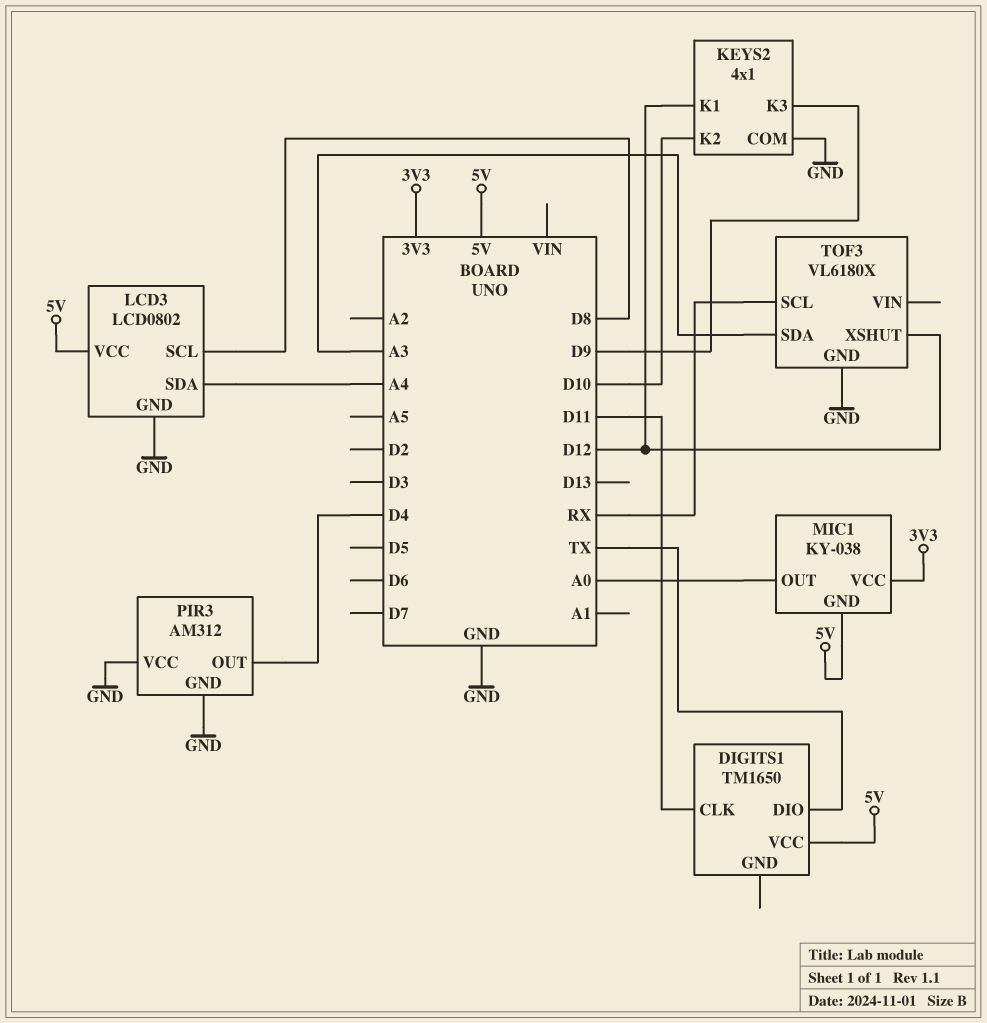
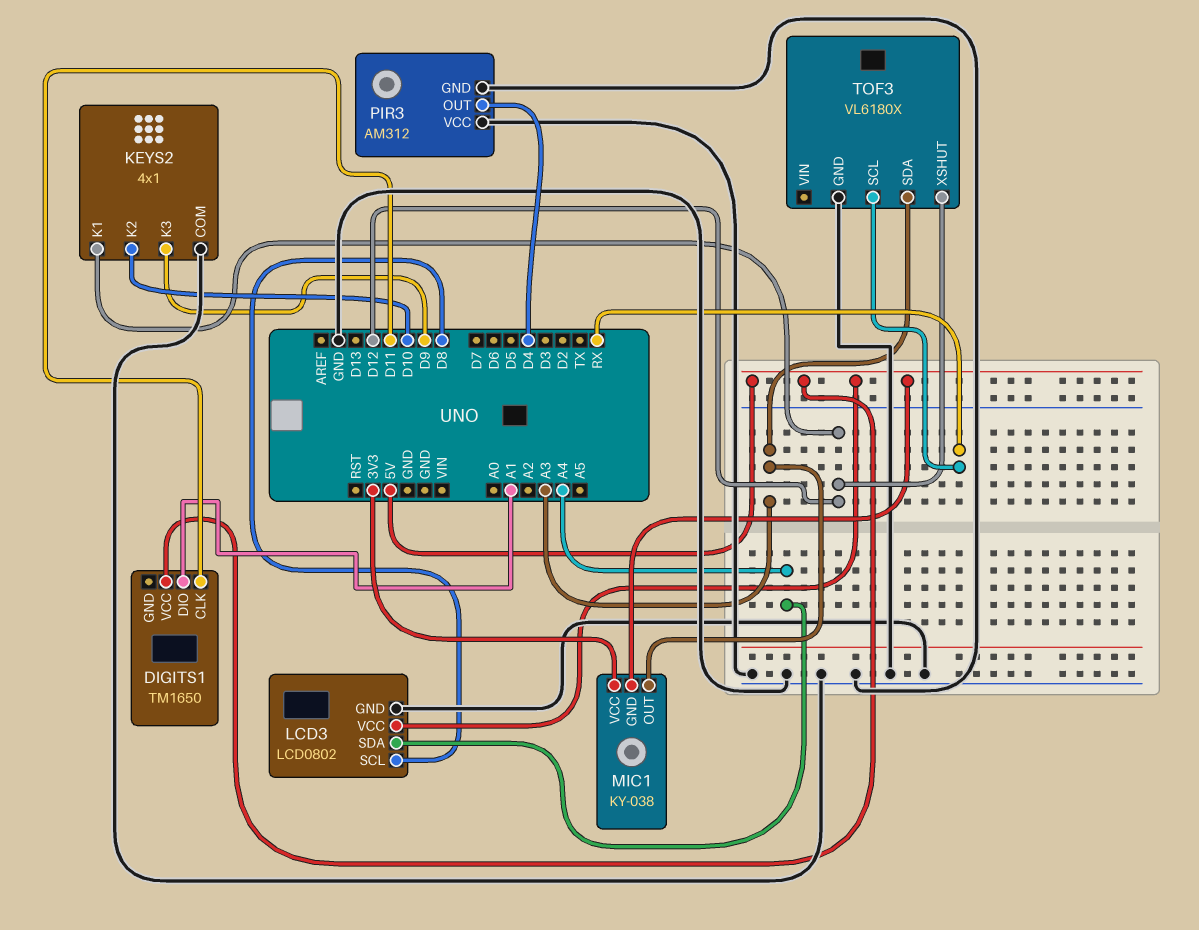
DIGITS1 pin DIO: TX -> A1
MIC1 pin OUT: A0 -> A3

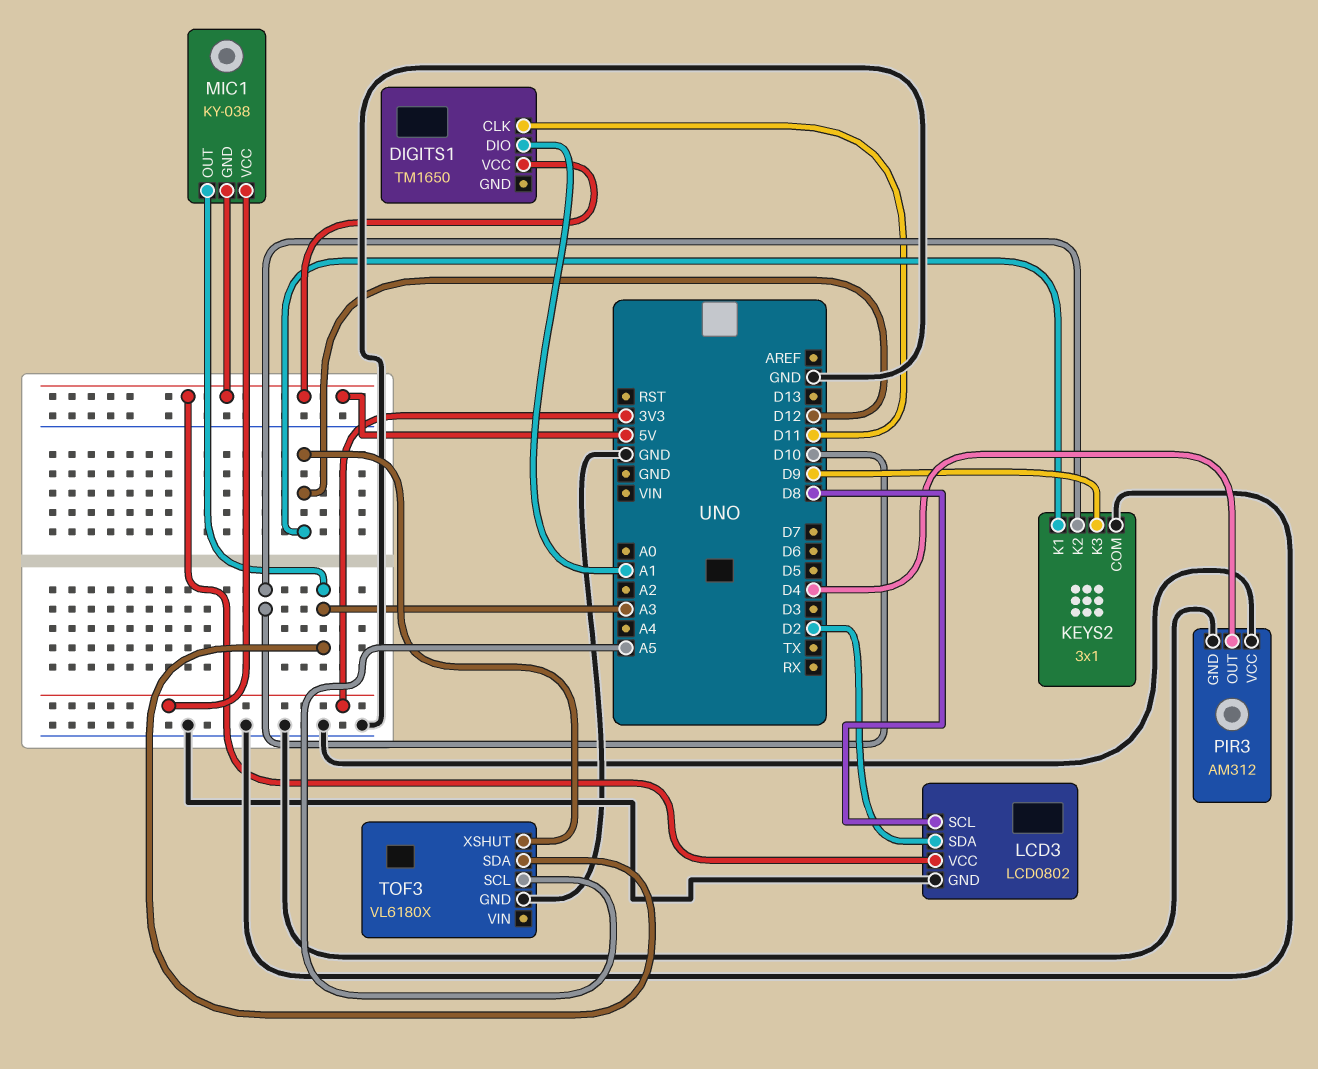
KEYS2: 4x1 -> 3x1
LCD3 pin SDA: A4 -> D2
TOF3 pin SCL: RX -> A5

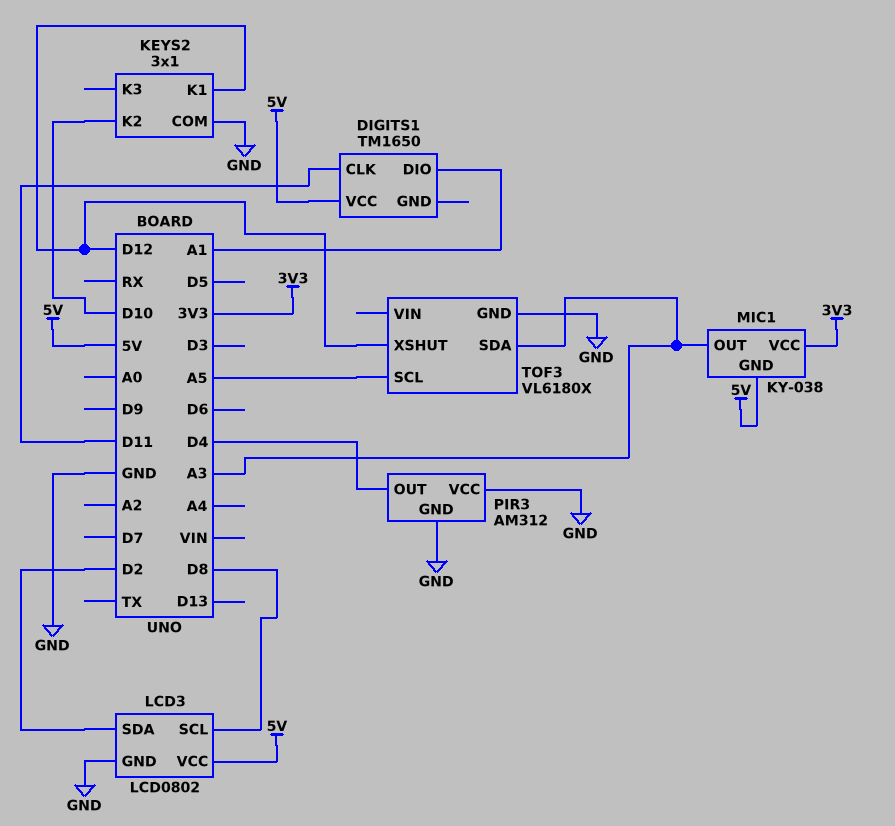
KEYS2 pin K3: D9 -> none

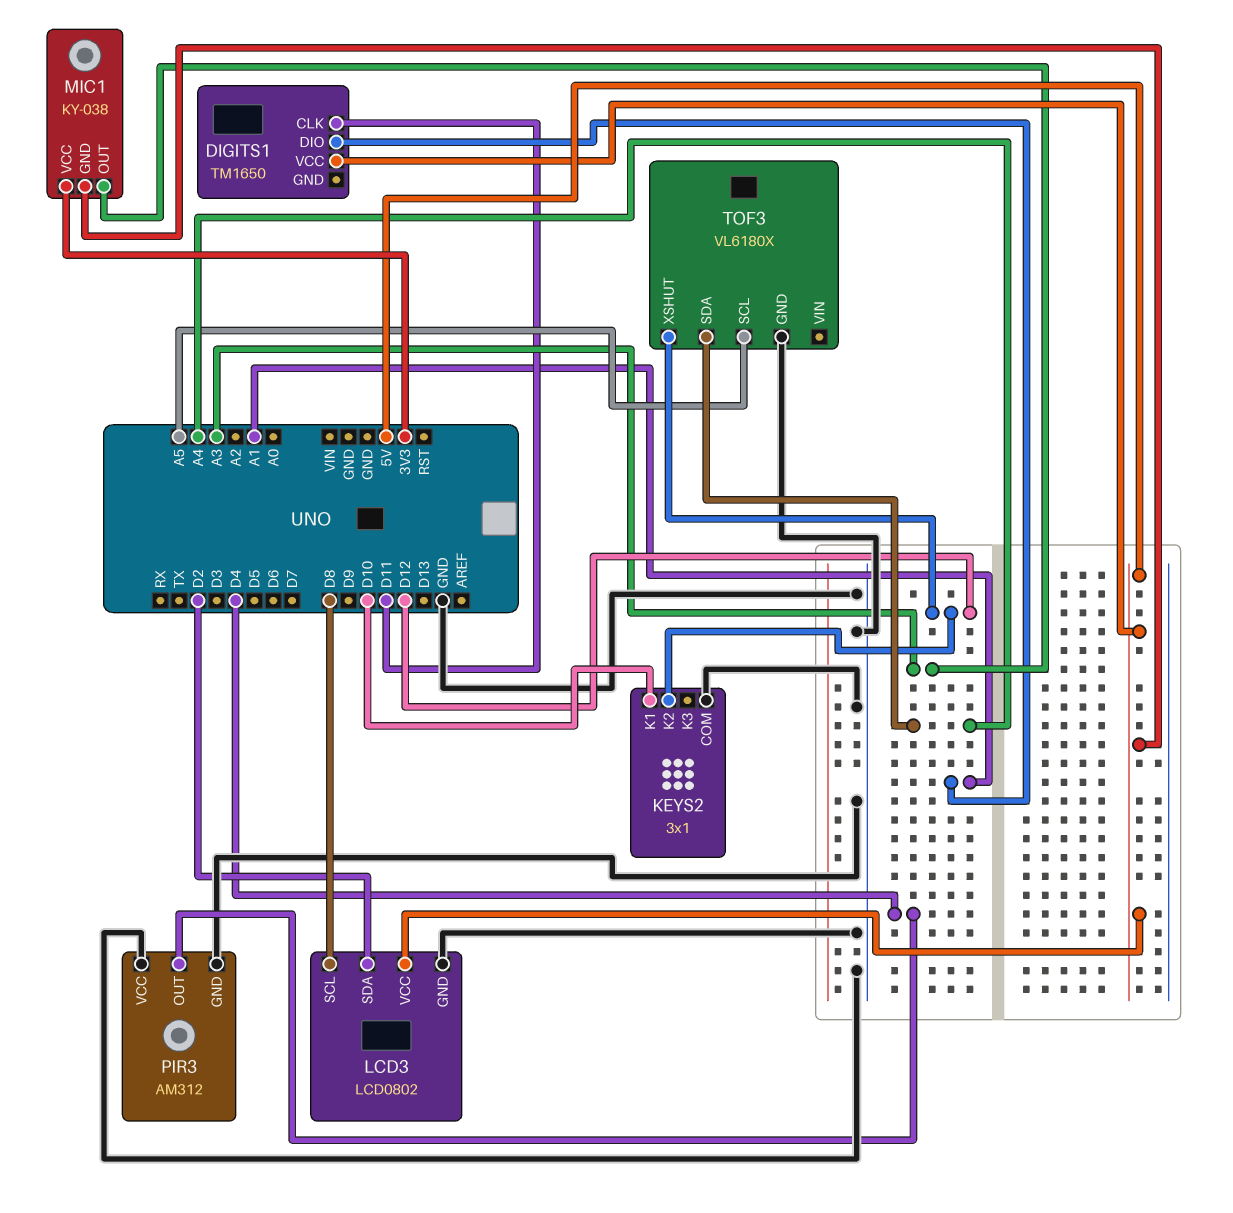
KEYS2 pin K1: D12 -> D10
KEYS2 pin K2: D10 -> D12
TOF3 pin SDA: A3 -> A4

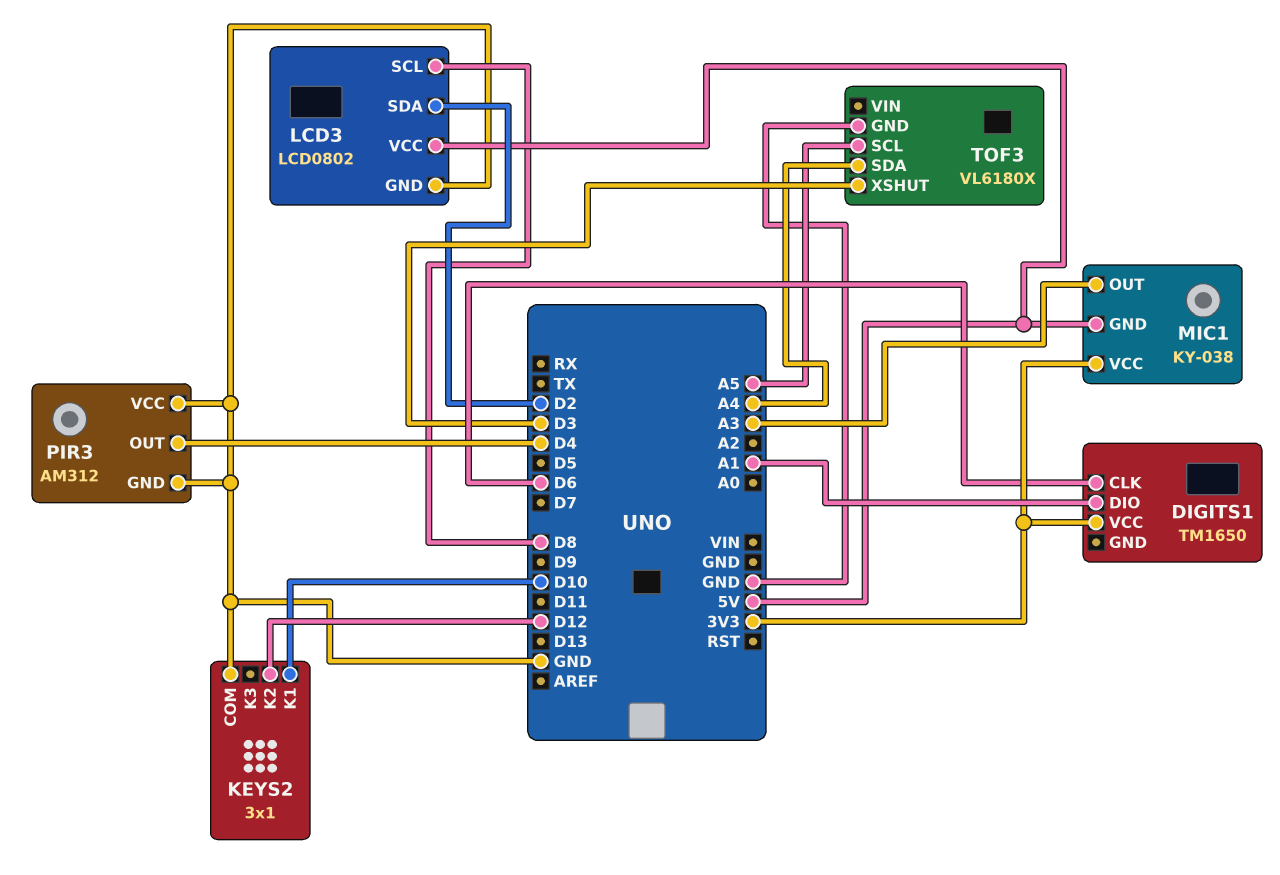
DIGITS1 pin CLK: D11 -> D6
DIGITS1 pin VCC: 5V -> 3V3
TOF3 pin XSHUT: D12 -> D3

